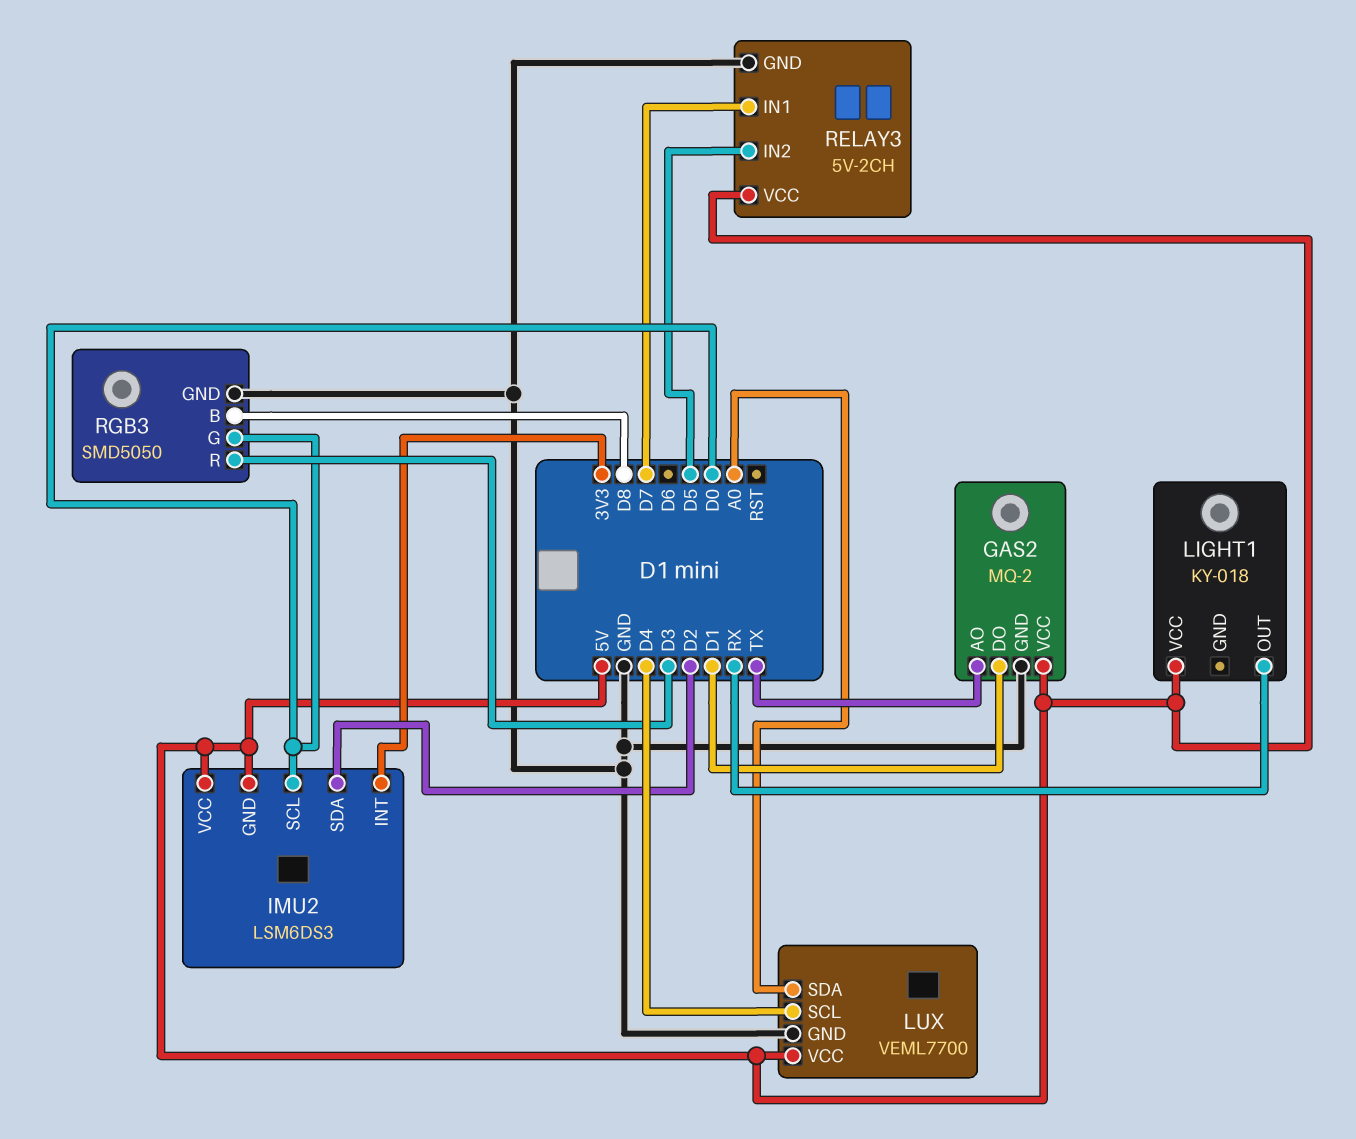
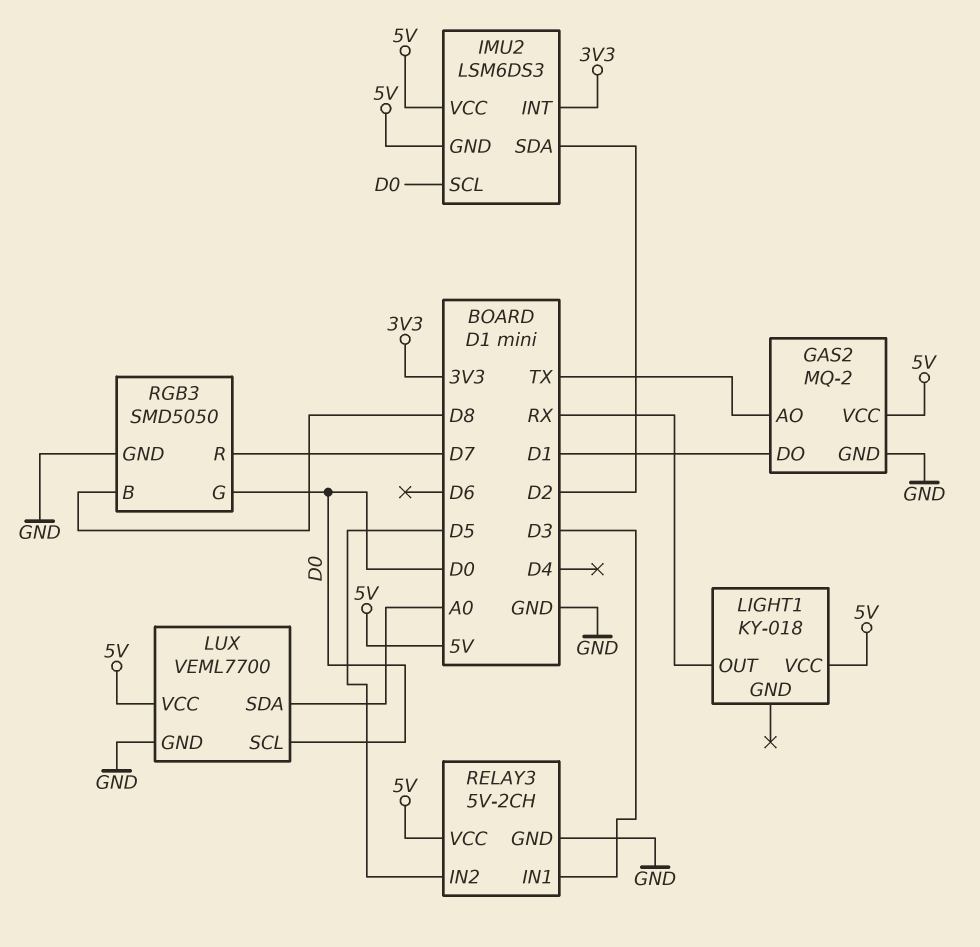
LUX pin SCL: D4 -> D0
RELAY3 pin IN1: D7 -> D3
RGB3 pin R: D3 -> D7

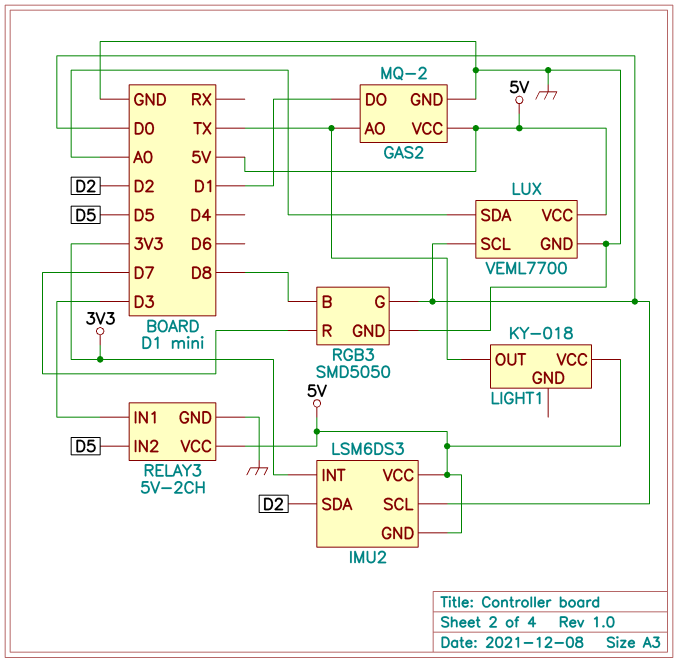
LIGHT1 pin OUT: RX -> TX

